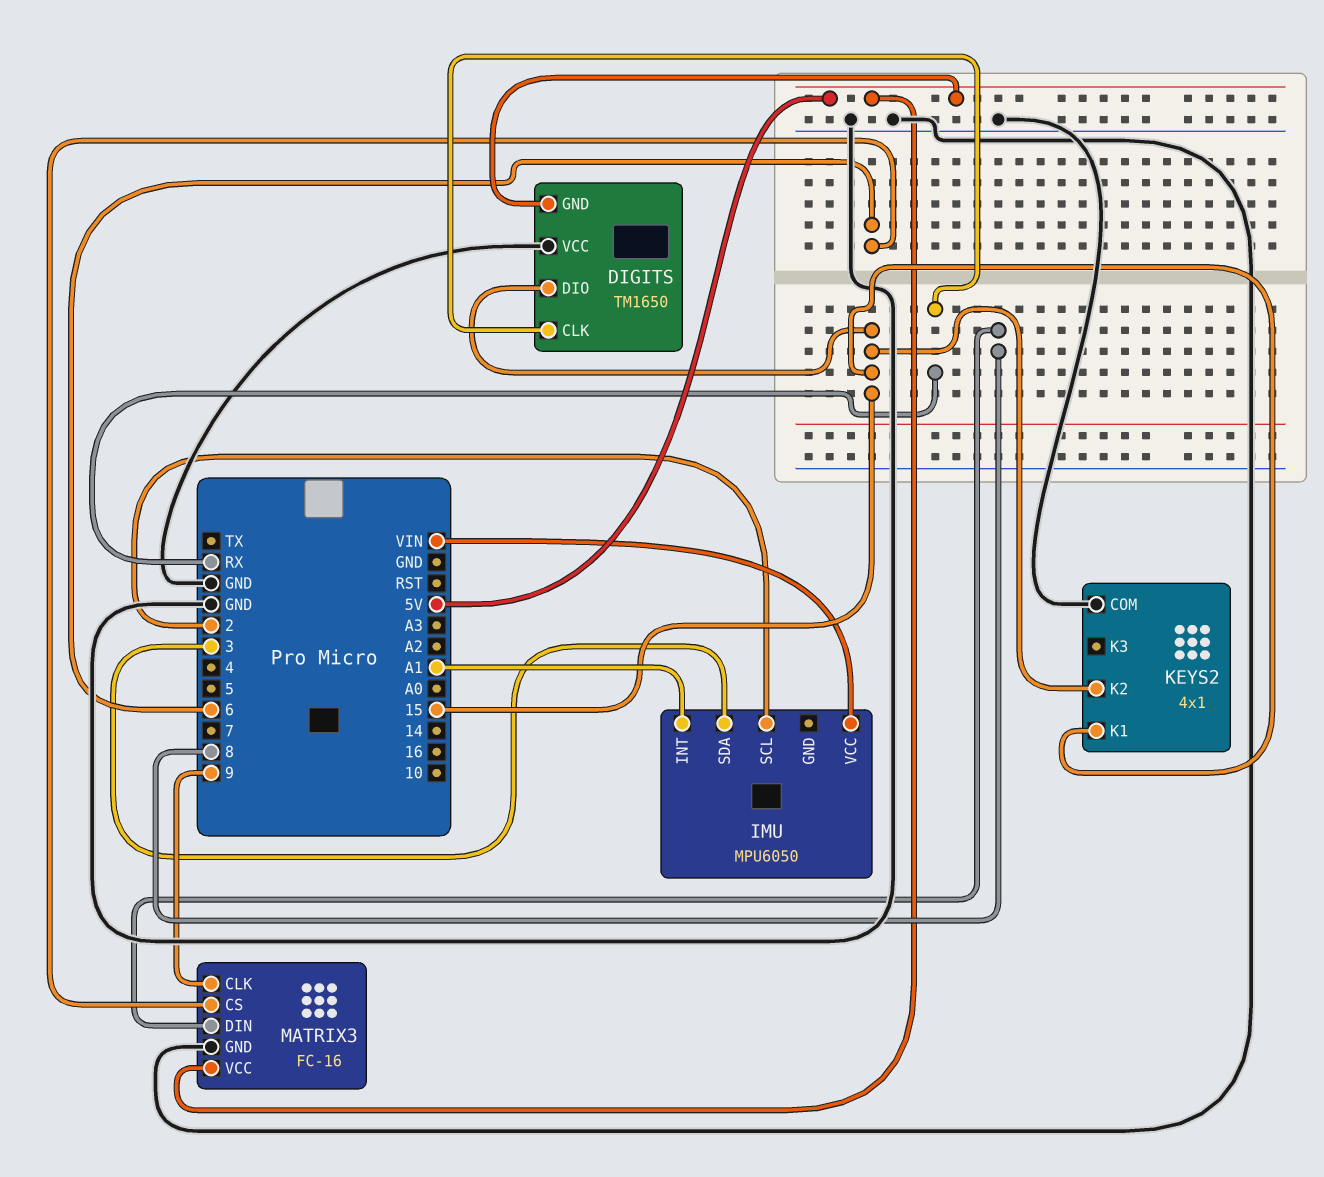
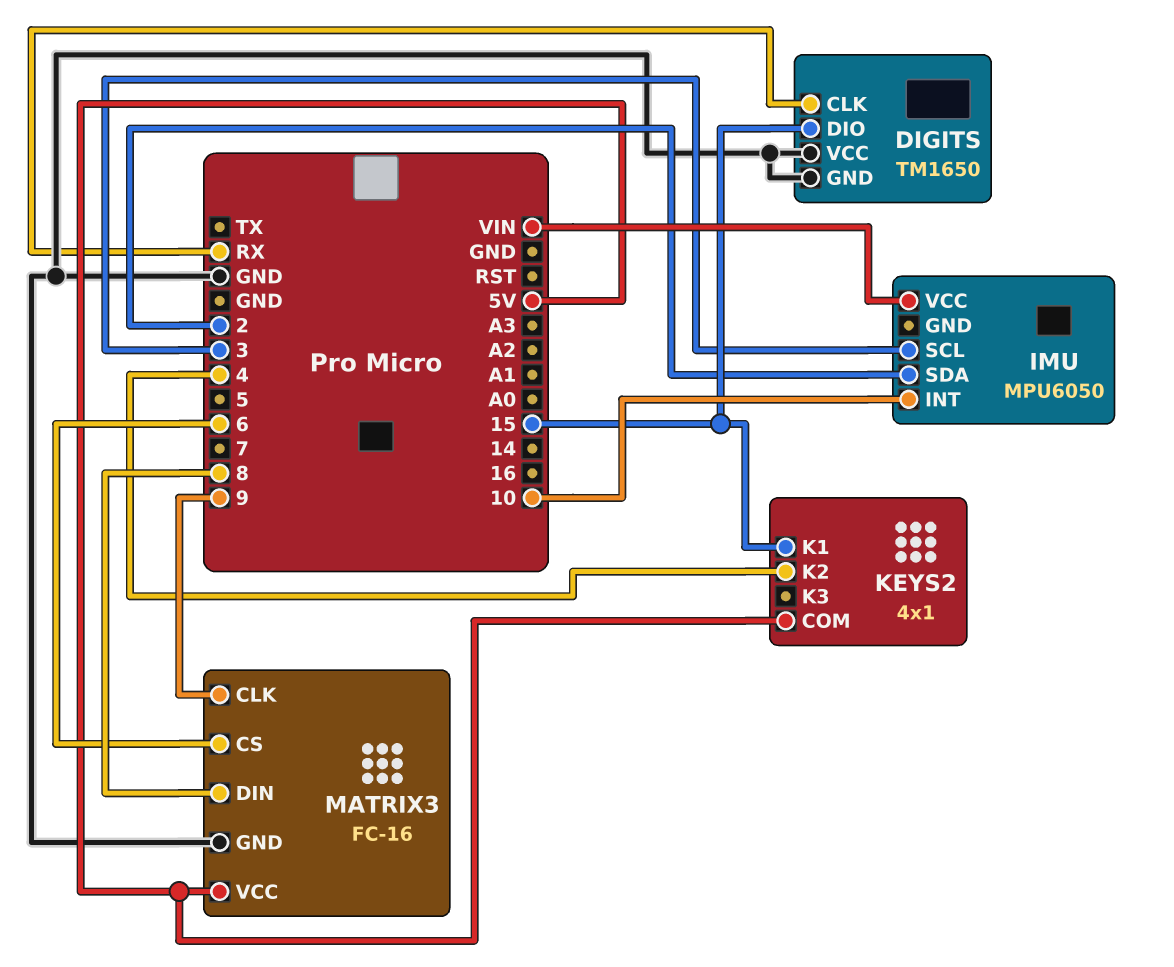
DIGITS pin GND: 5V -> GND
IMU pin INT: A1 -> 10
IMU pin SCL: 2 -> 3
IMU pin SDA: 3 -> 2
KEYS2 pin COM: GND -> 5V
KEYS2 pin K2: 15 -> 4

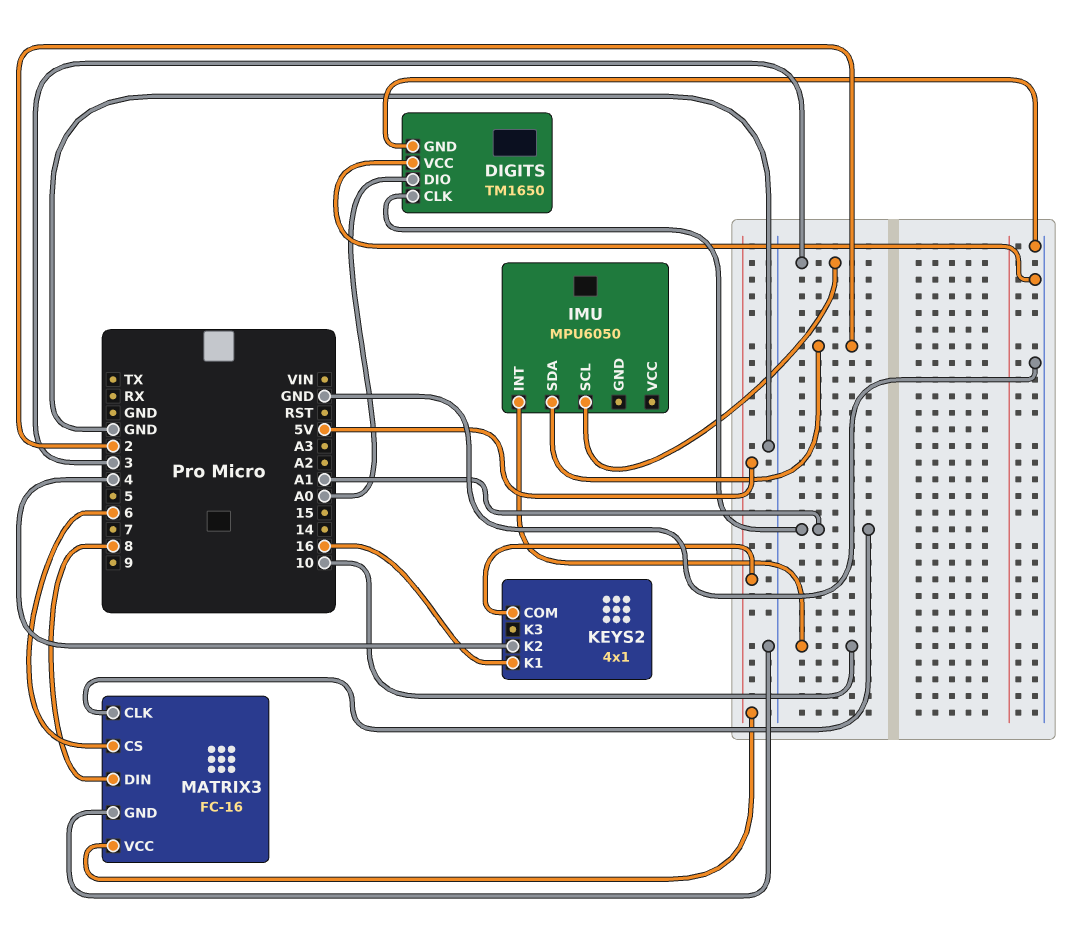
DIGITS pin CLK: RX -> A1
DIGITS pin DIO: 15 -> A0
IMU pin VCC: VIN -> none
KEYS2 pin K1: 15 -> 16
MATRIX3 pin CLK: 9 -> A1

